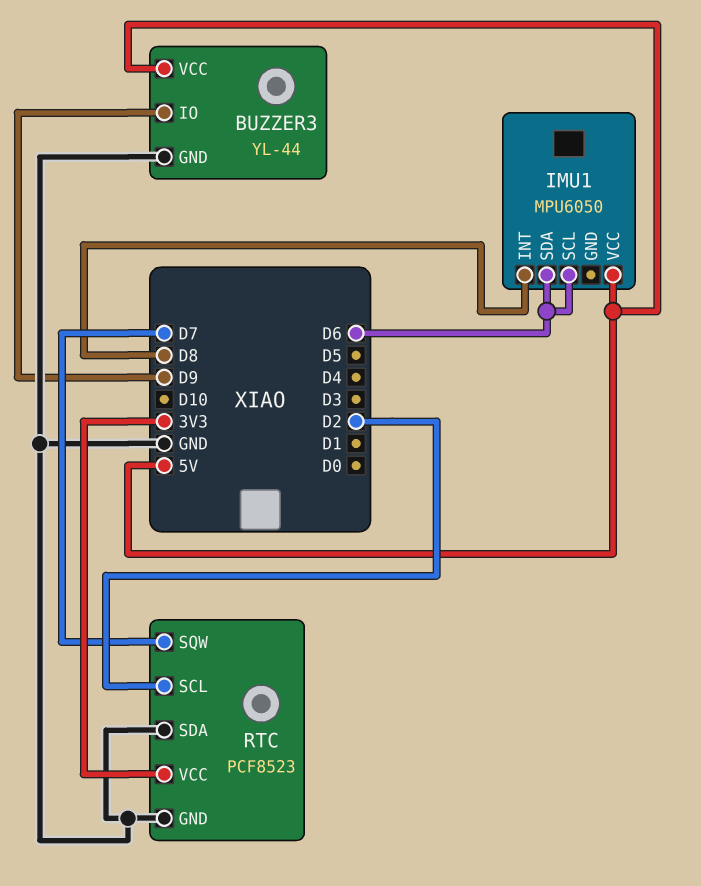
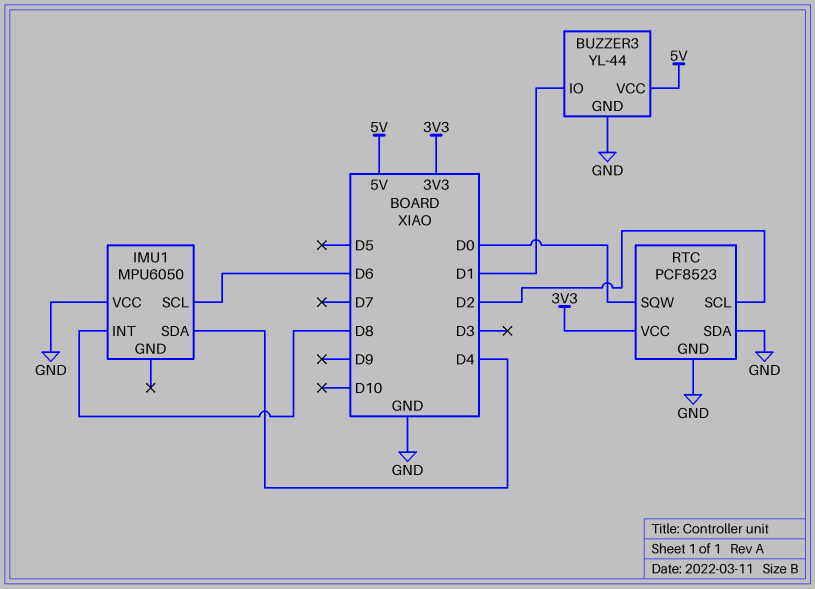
BUZZER3 pin IO: D9 -> D1
IMU1 pin SDA: D6 -> D4
IMU1 pin VCC: 5V -> GND
RTC pin SQW: D7 -> D0

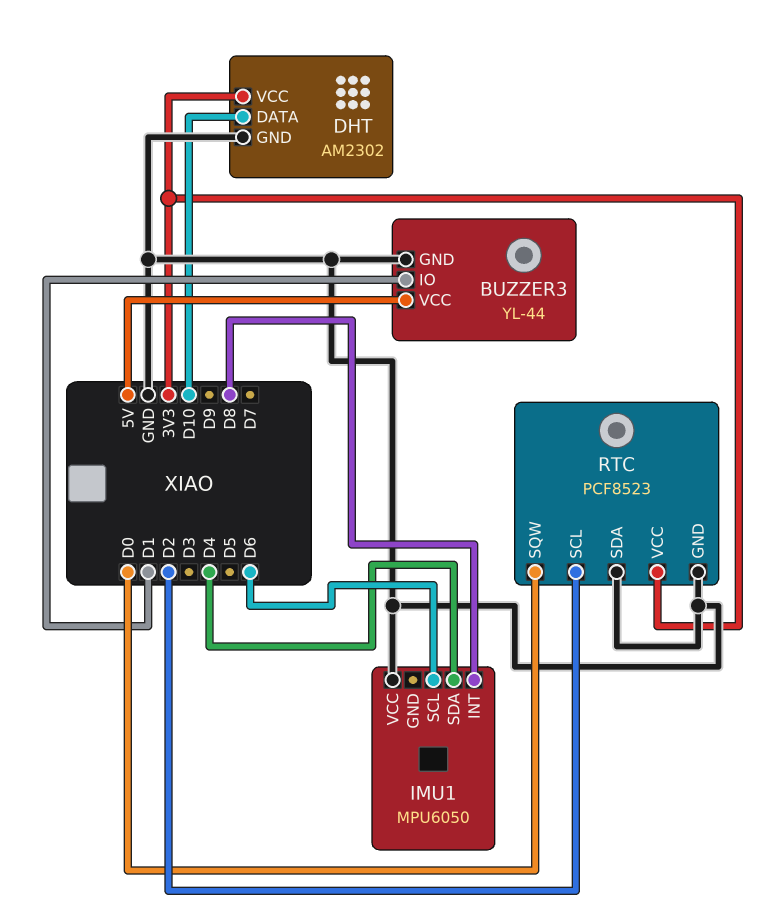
DHT: none -> AM2302
DHT pin DATA: none -> D10
DHT pin GND: none -> GND
DHT pin VCC: none -> 3V3

